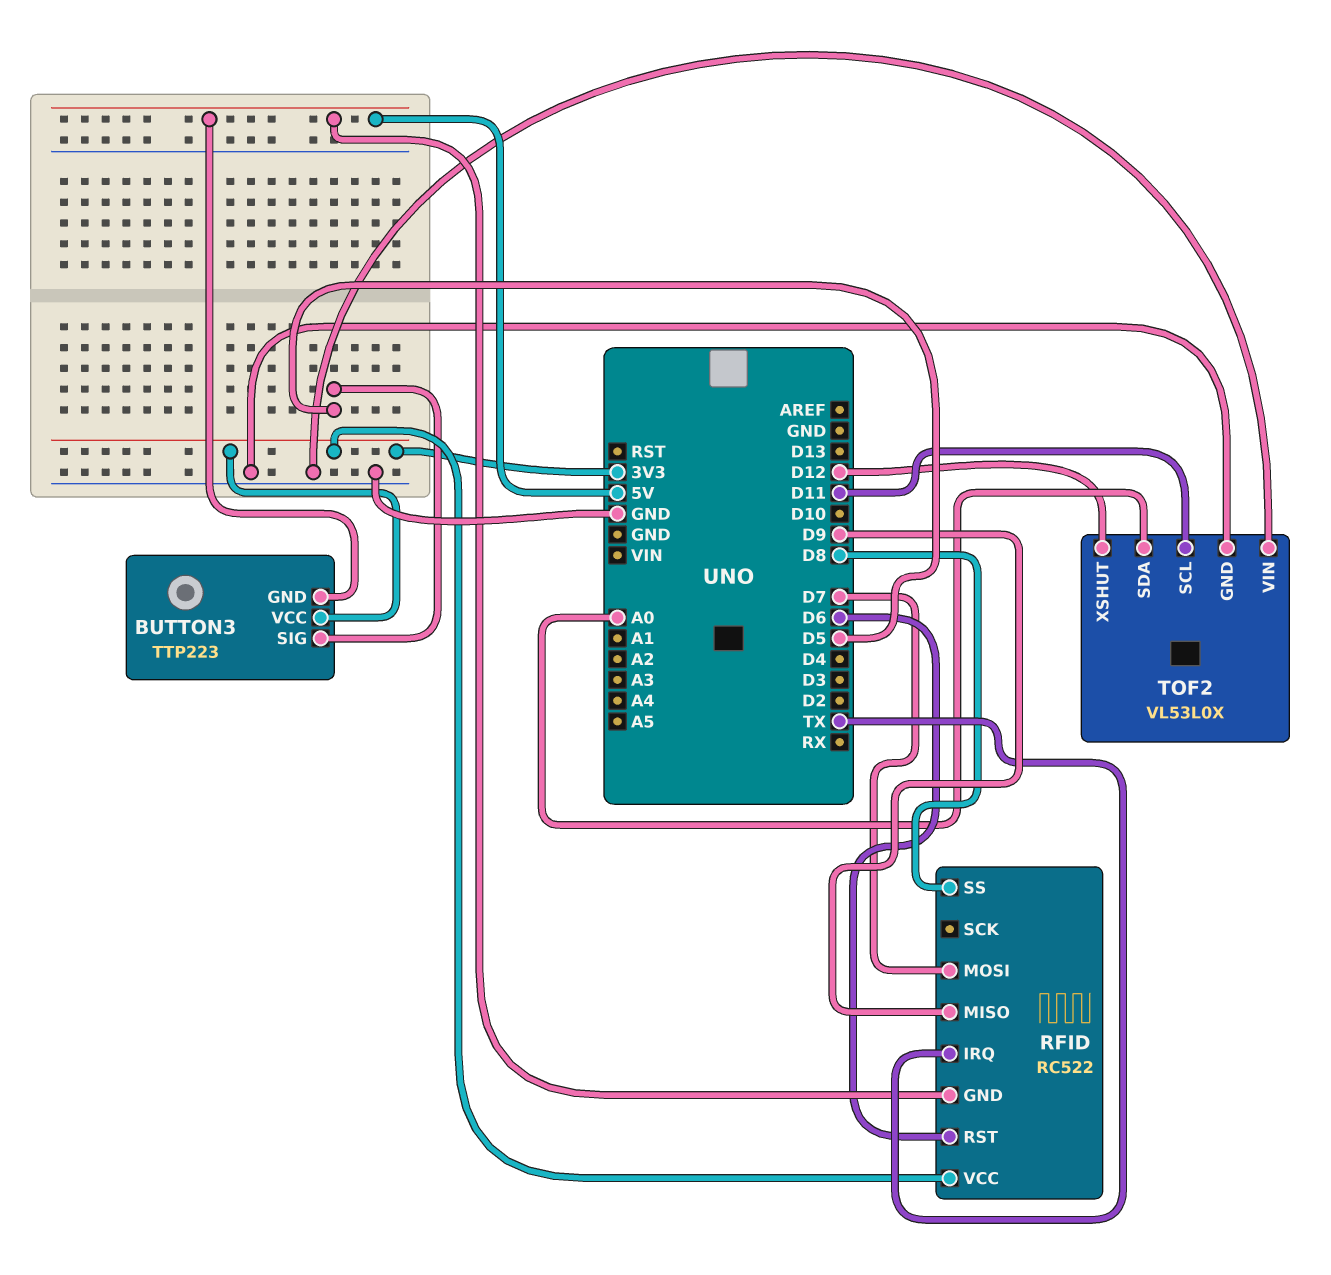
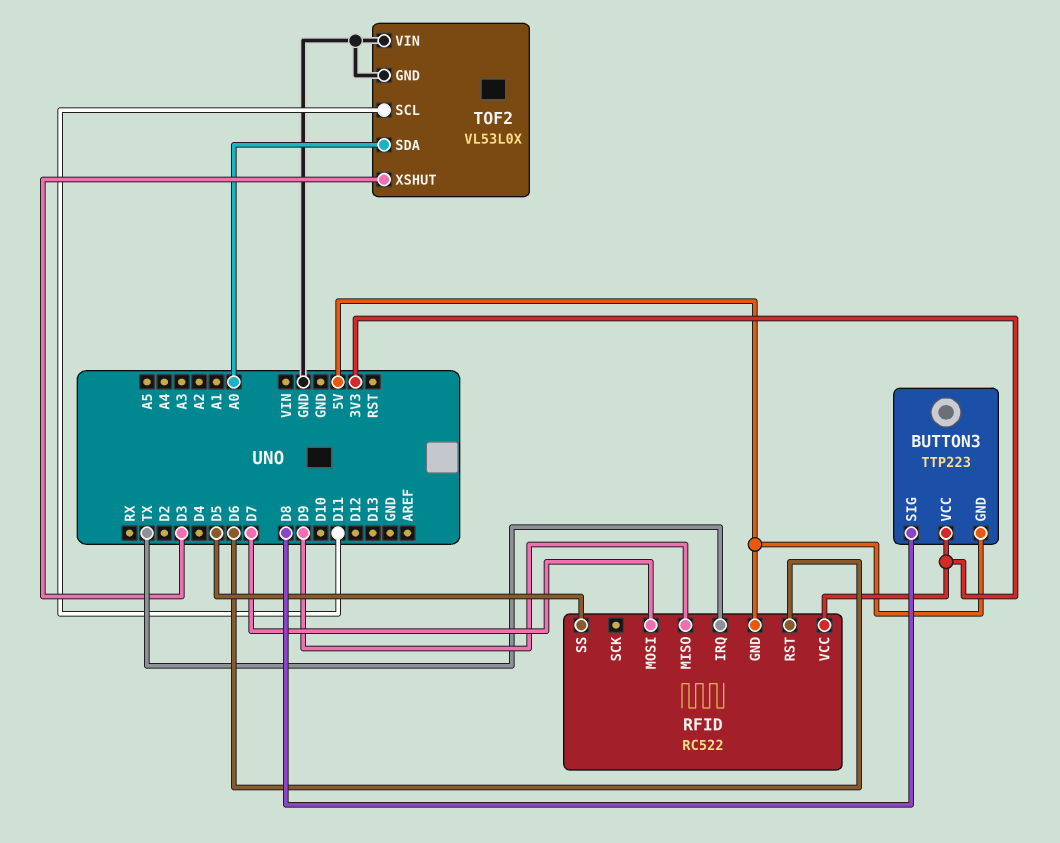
BUTTON3 pin SIG: D5 -> D8
RFID pin SS: D8 -> D5
TOF2 pin XSHUT: D12 -> D3

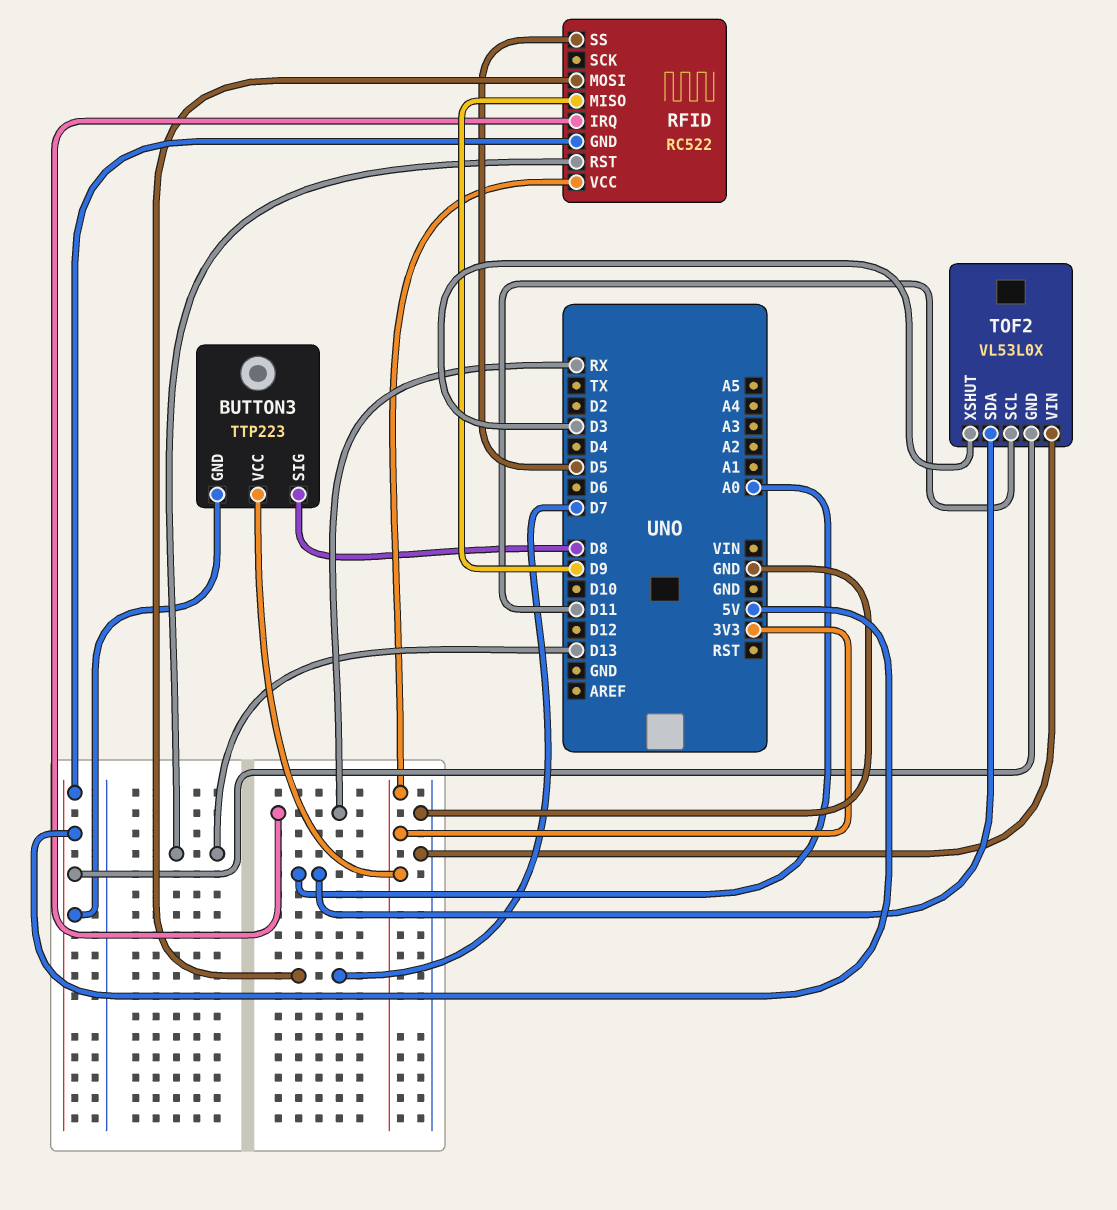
RFID pin IRQ: TX -> RX
RFID pin RST: D6 -> D13
TOF2 pin GND: GND -> 5V

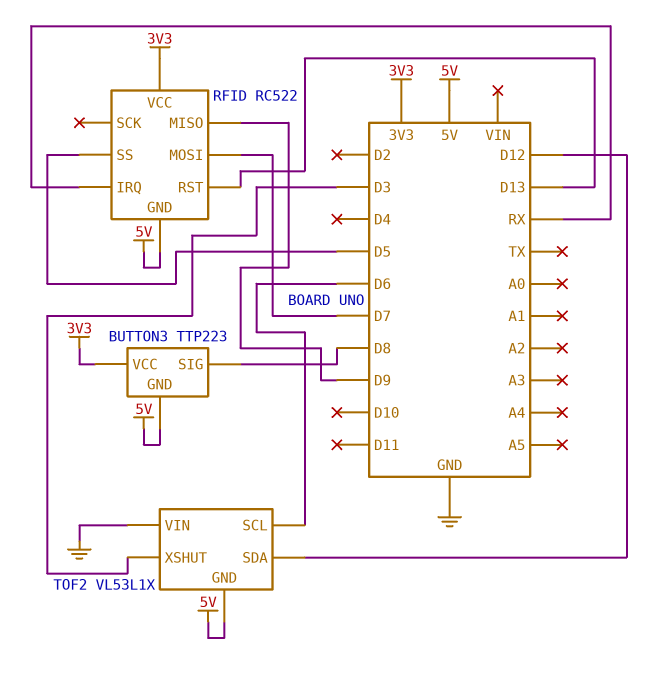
TOF2: VL53L0X -> VL53L1X
TOF2 pin SCL: D11 -> D6
TOF2 pin SDA: A0 -> D12

